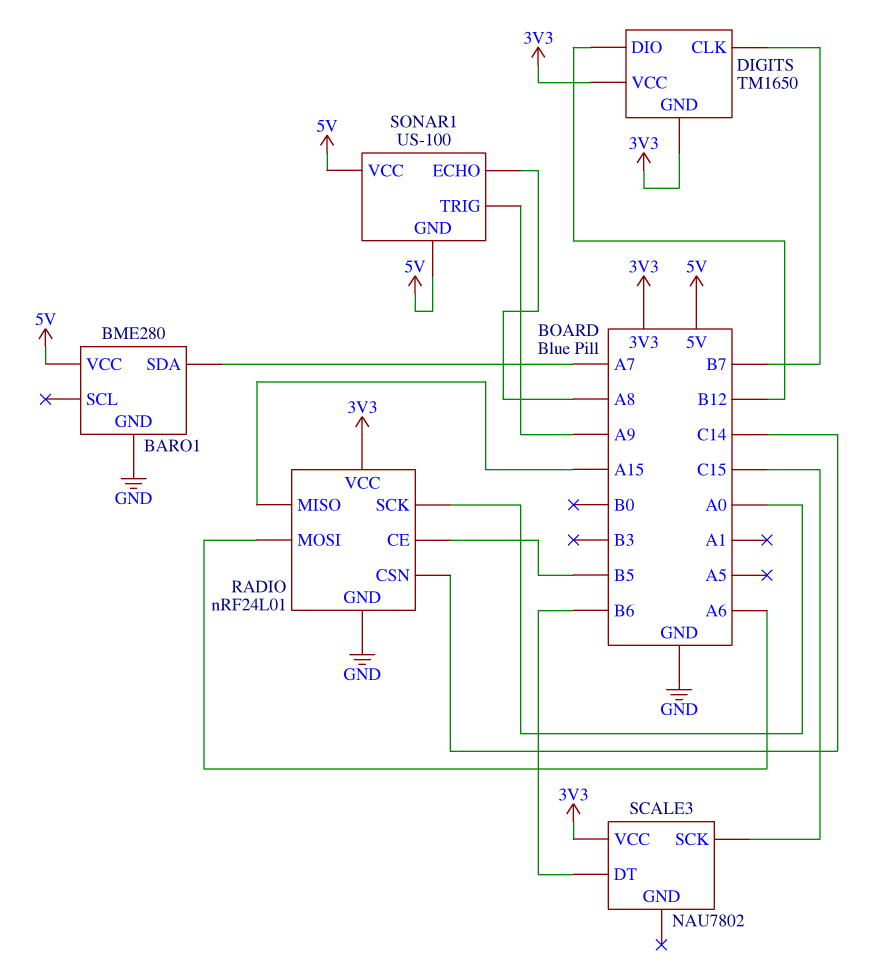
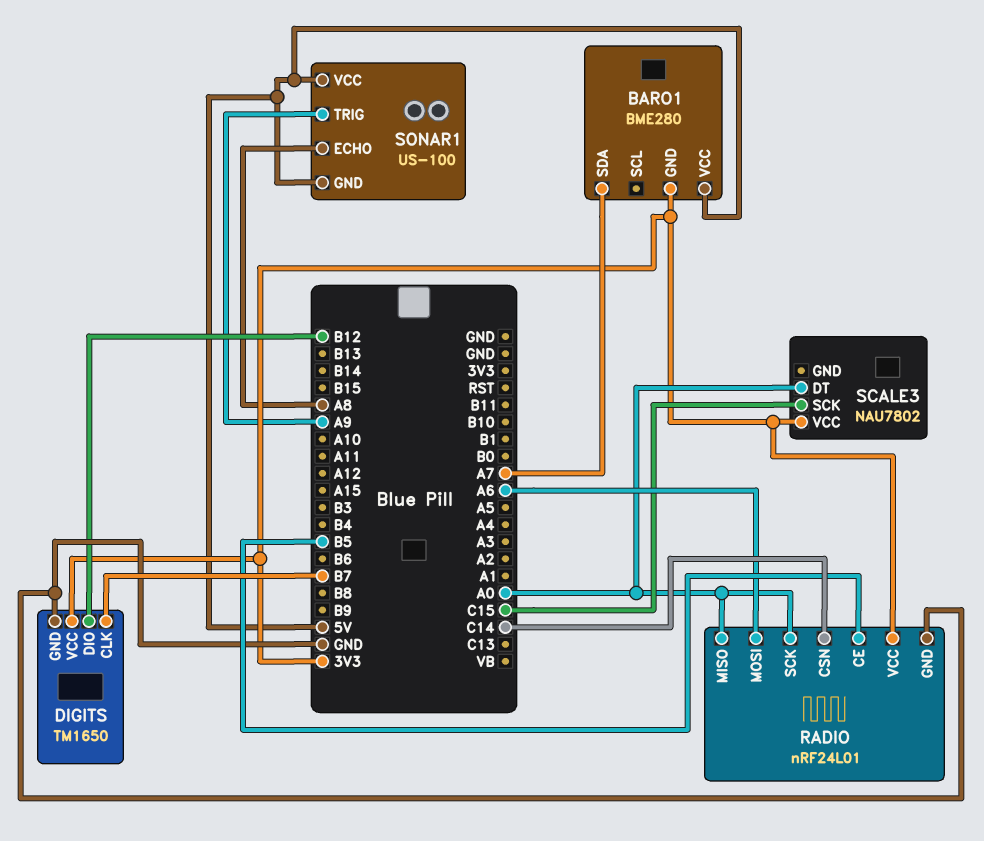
BARO1 pin GND: GND -> 3V3
DIGITS pin GND: 3V3 -> GND
RADIO pin MISO: A15 -> A0
SCALE3 pin DT: B6 -> A0

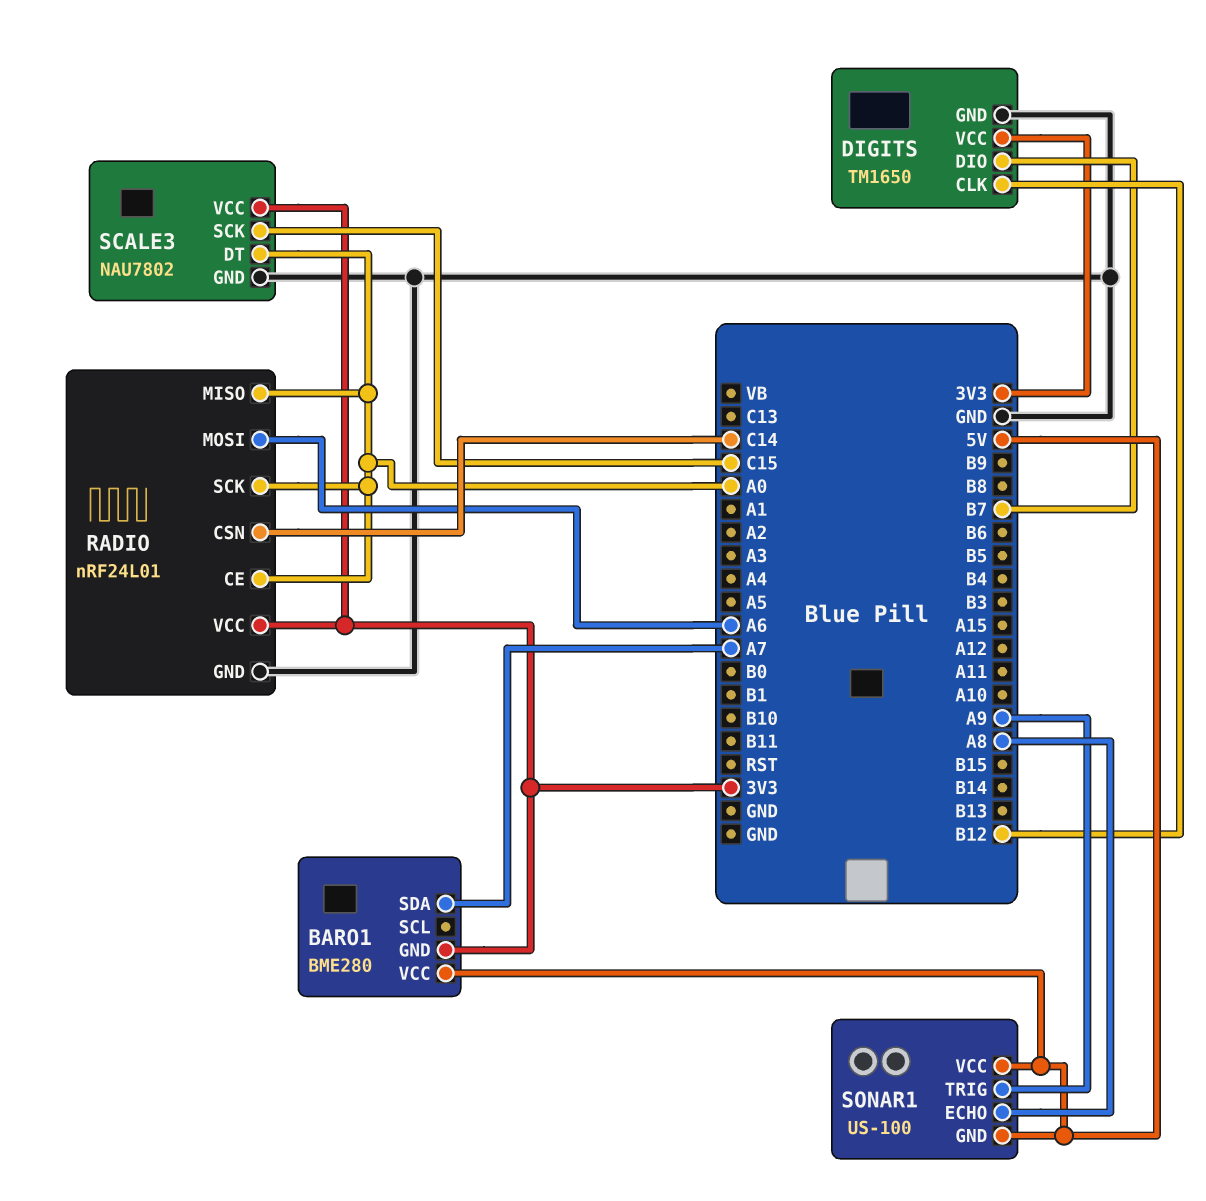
DIGITS pin CLK: B7 -> B12
DIGITS pin DIO: B12 -> B7
RADIO pin CE: B5 -> A0
SCALE3 pin GND: none -> GND

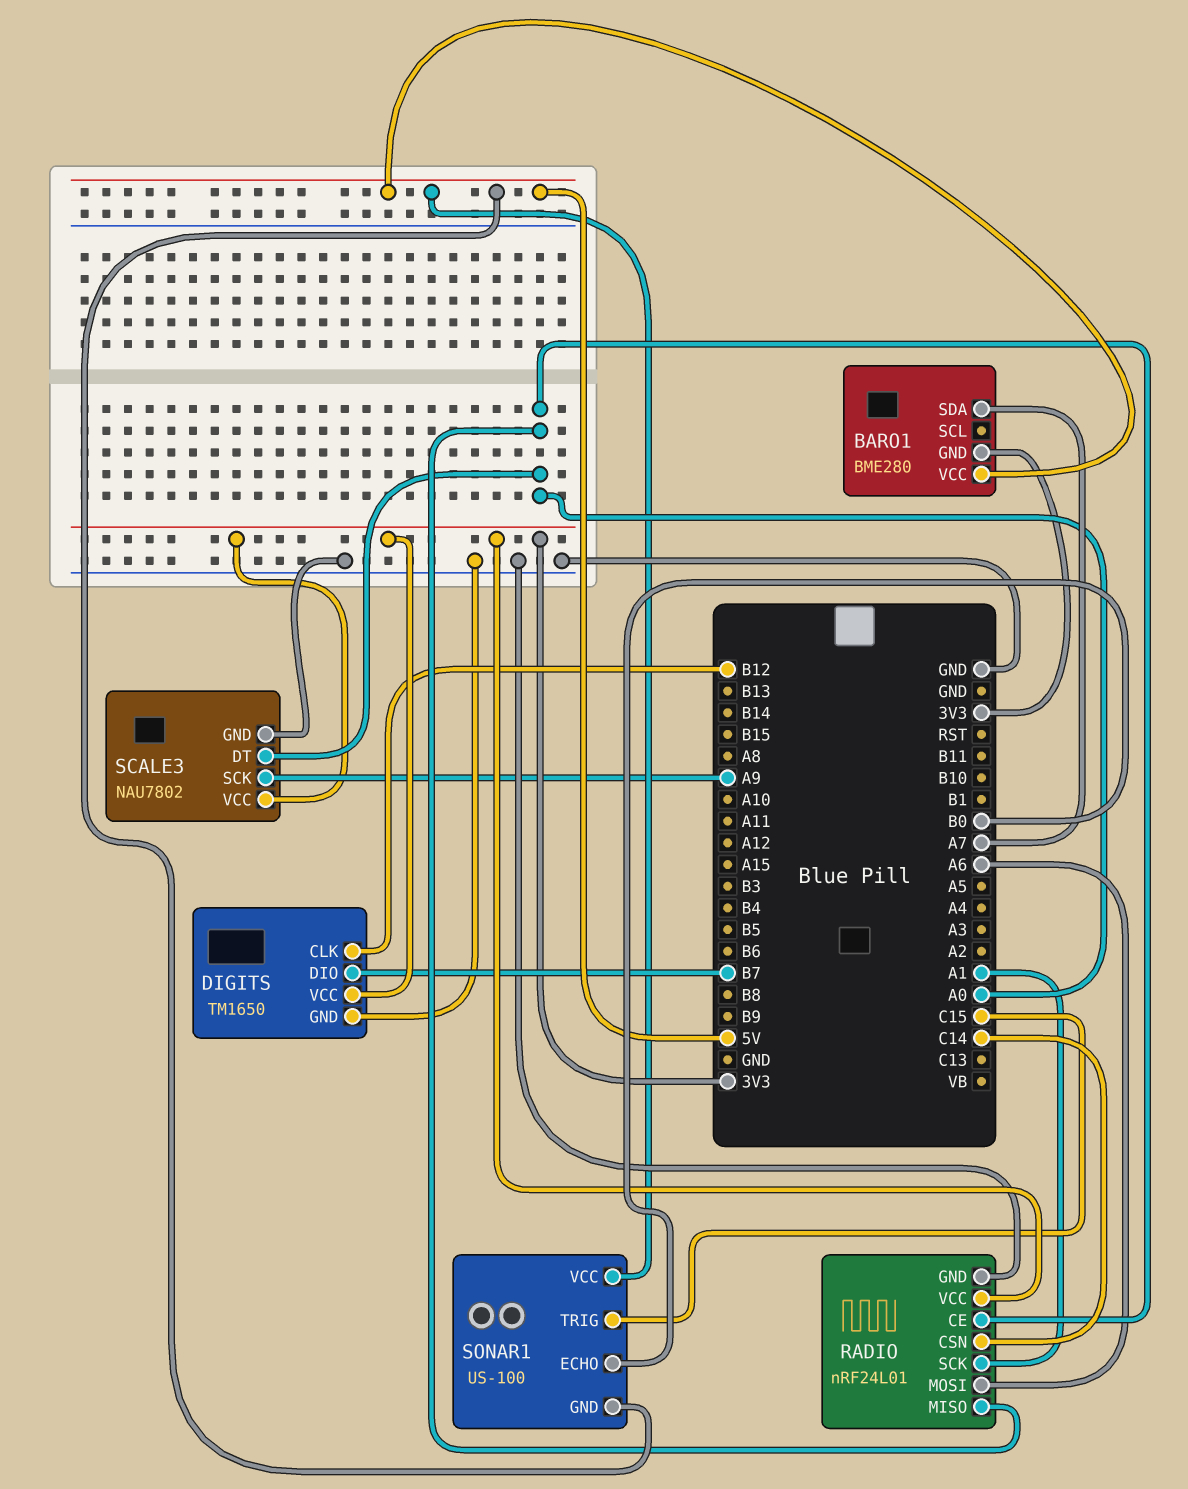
RADIO pin SCK: A0 -> A1
SCALE3 pin SCK: C15 -> A9
SONAR1 pin ECHO: A8 -> B0
SONAR1 pin TRIG: A9 -> C15

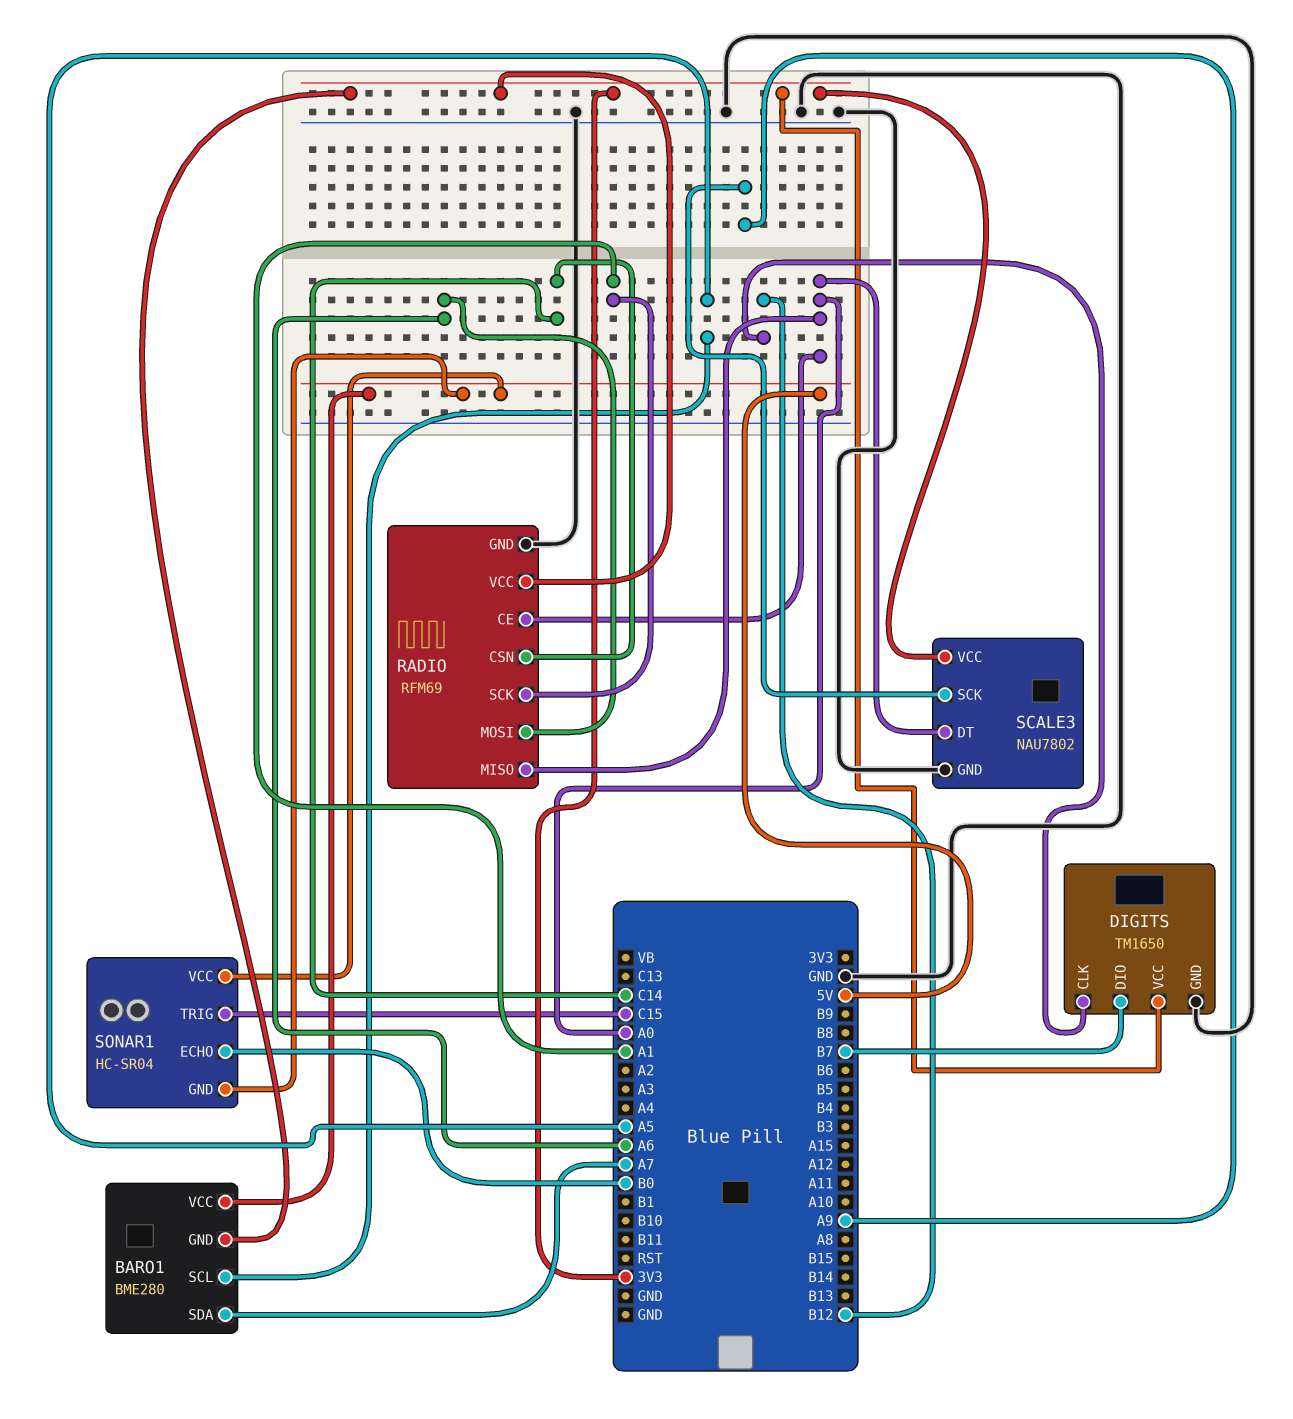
BARO1 pin SCL: none -> A5
RADIO: nRF24L01 -> RFM69
SONAR1: US-100 -> HC-SR04

